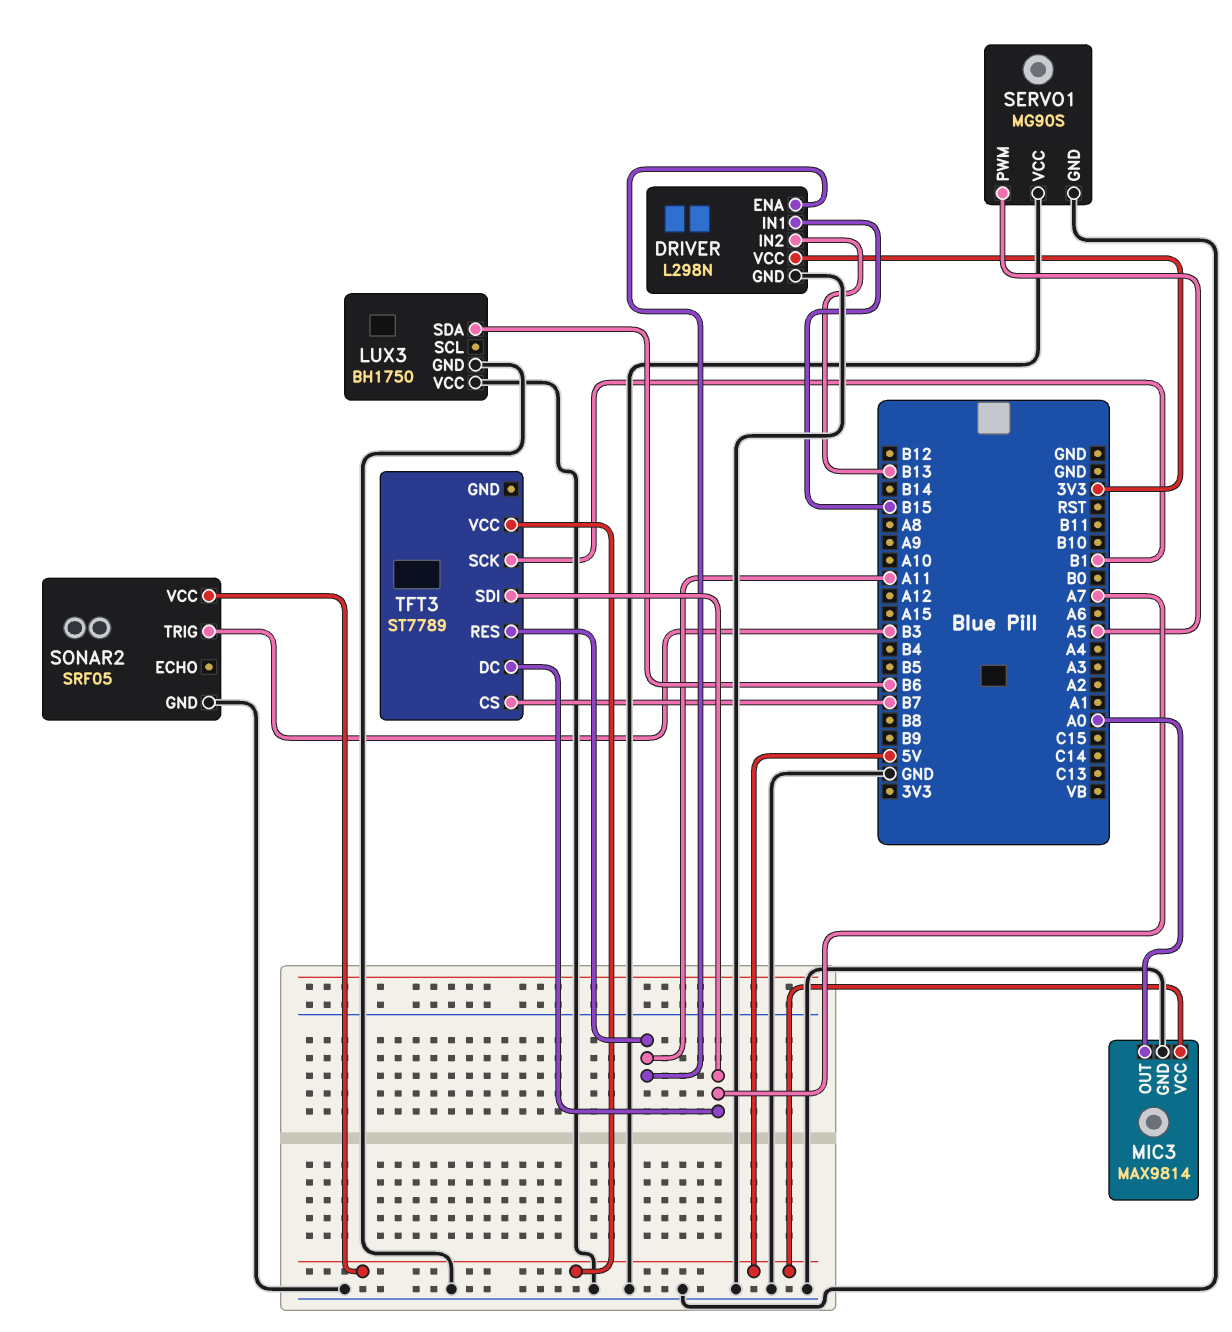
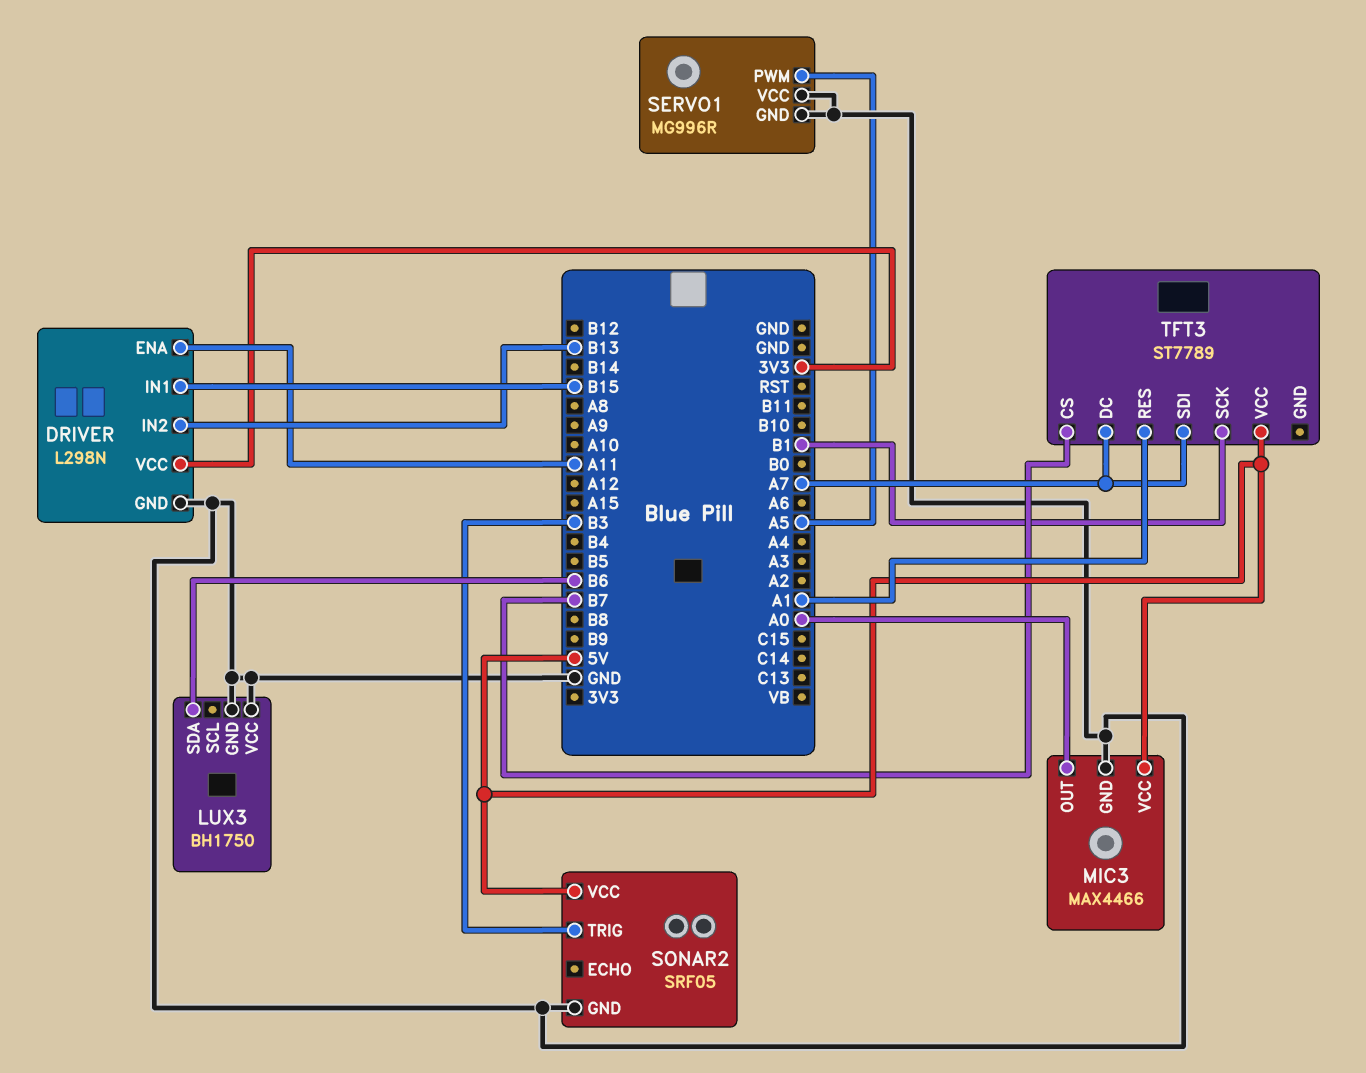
MIC3: MAX9814 -> MAX4466
SERVO1: MG90S -> MG996R
TFT3 pin RES: A11 -> A1

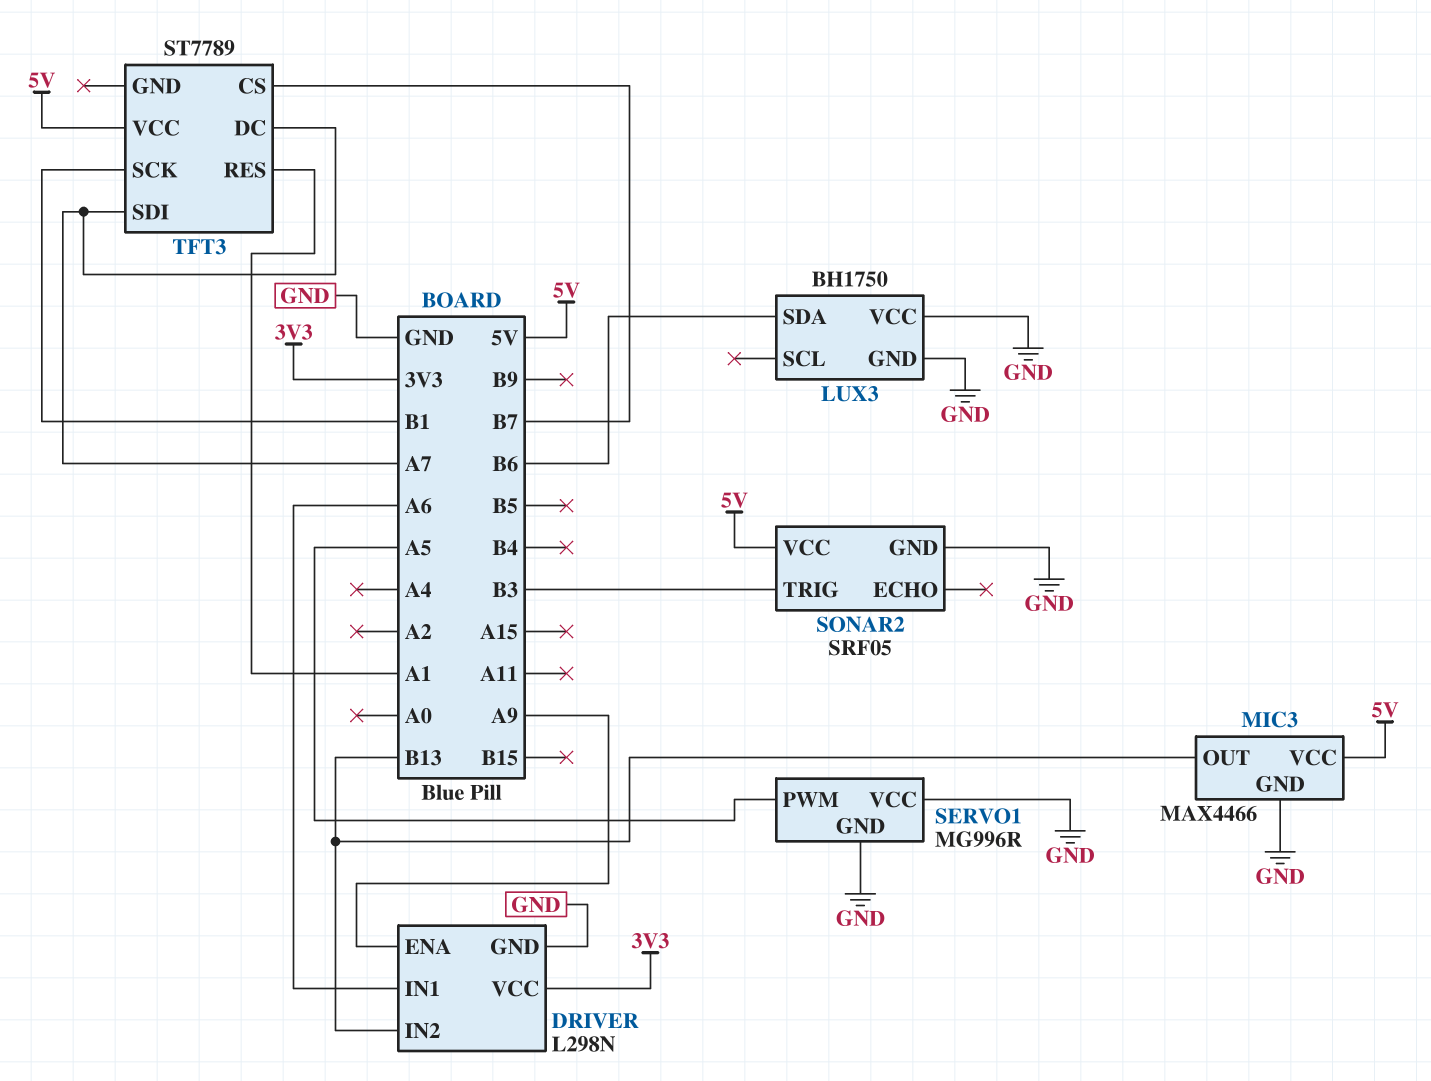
DRIVER pin ENA: A11 -> A9
DRIVER pin IN1: B15 -> A6
MIC3 pin OUT: A0 -> B13

